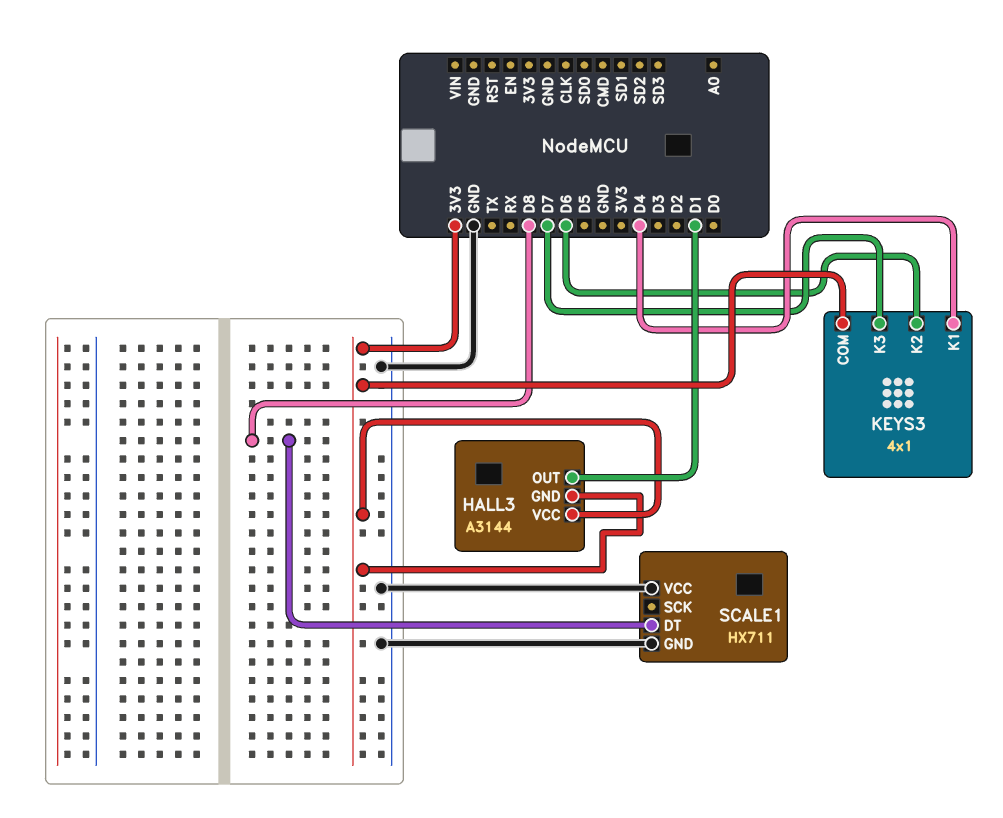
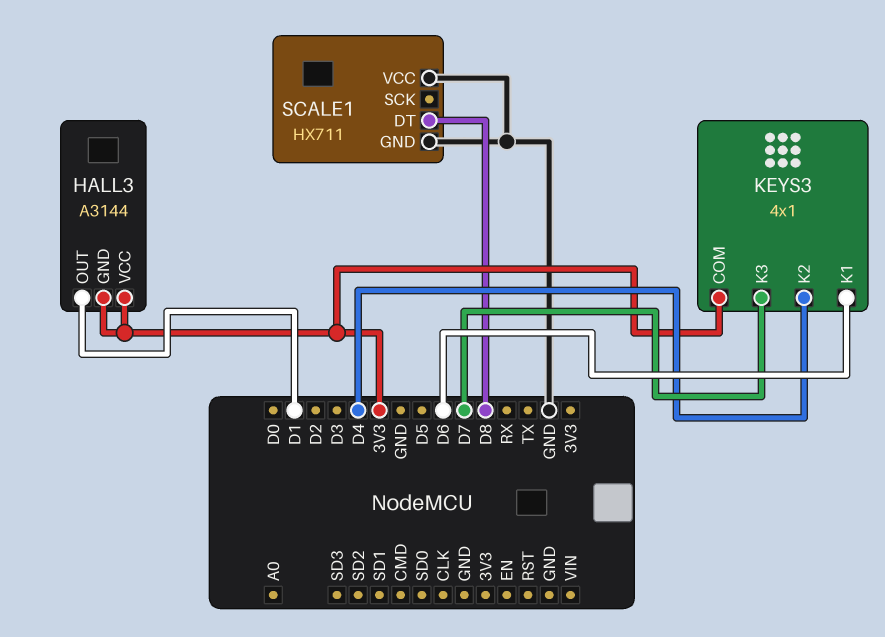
KEYS3 pin K1: D4 -> D6
KEYS3 pin K2: D6 -> D4

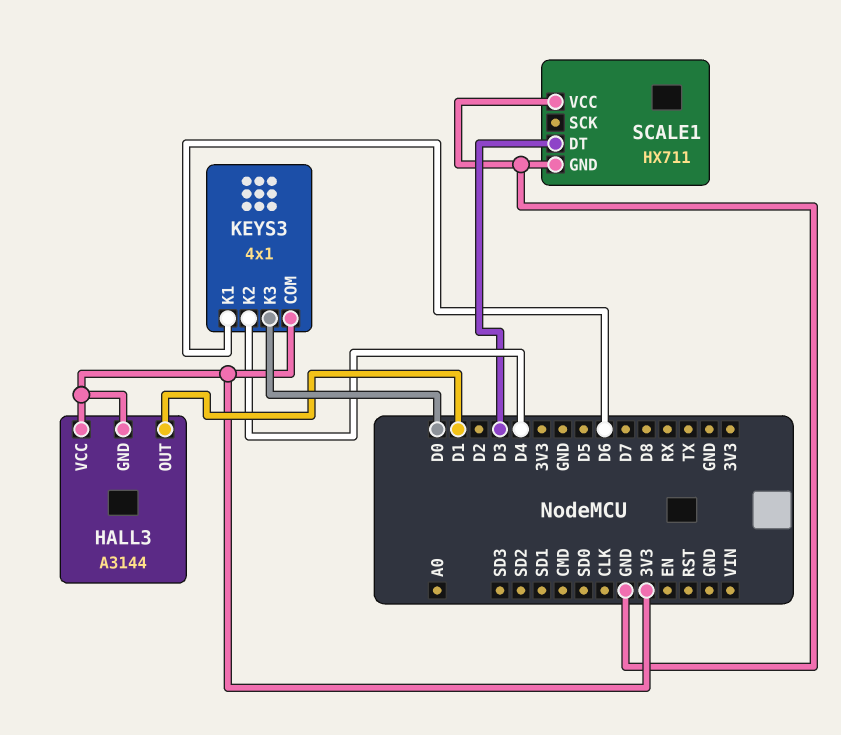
KEYS3 pin K3: D7 -> D0
SCALE1 pin DT: D8 -> D3

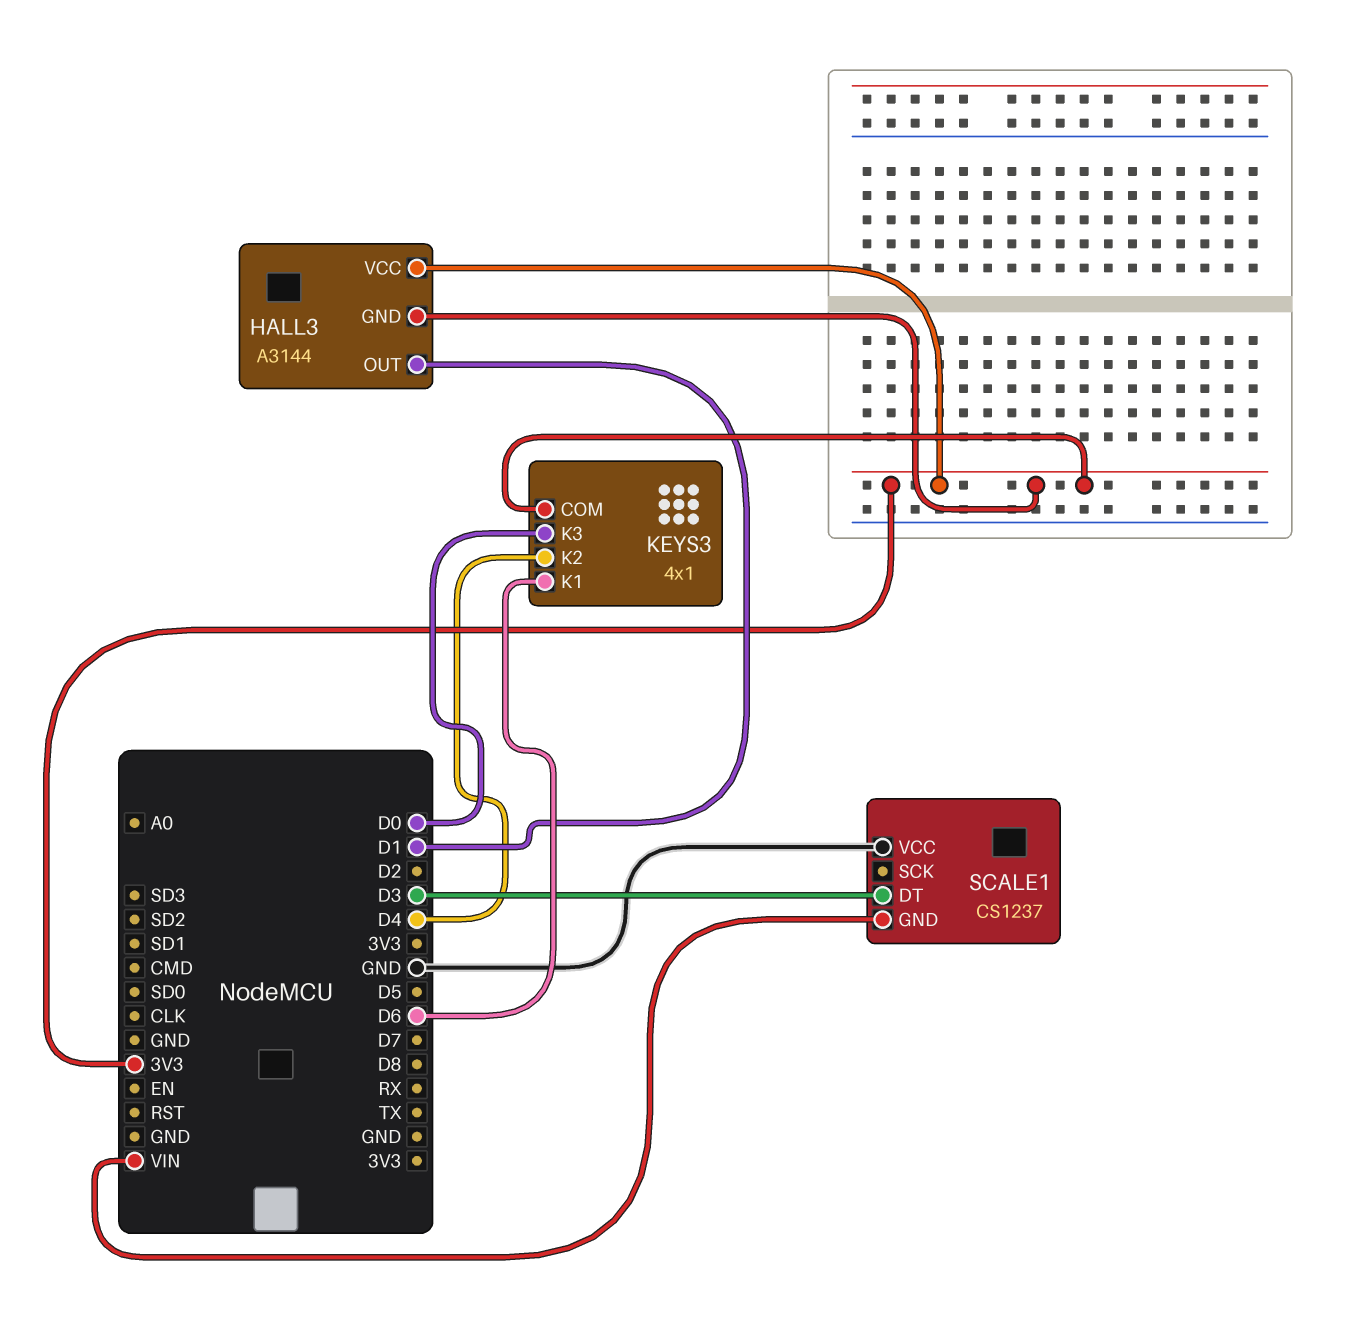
SCALE1: HX711 -> CS1237
SCALE1 pin GND: GND -> VIN

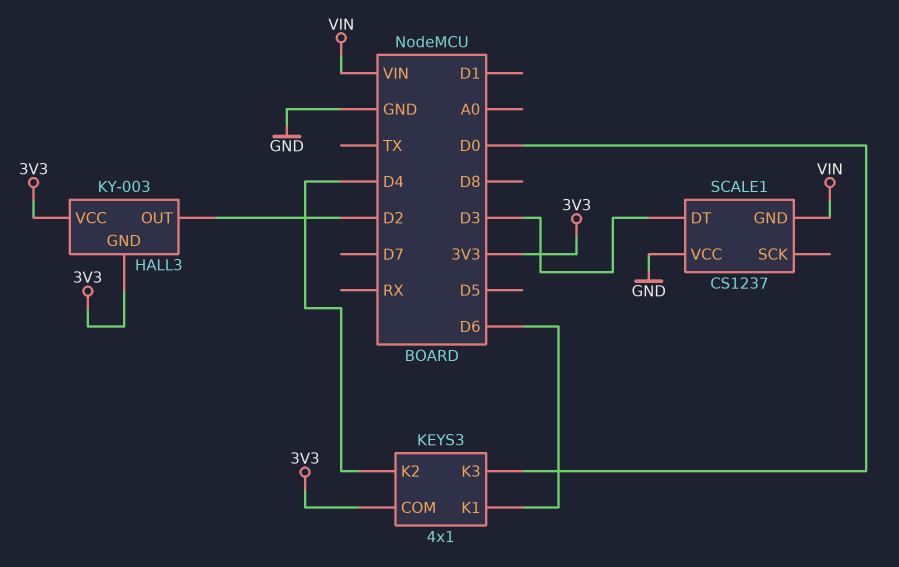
HALL3: A3144 -> KY-003
HALL3 pin OUT: D1 -> D2

